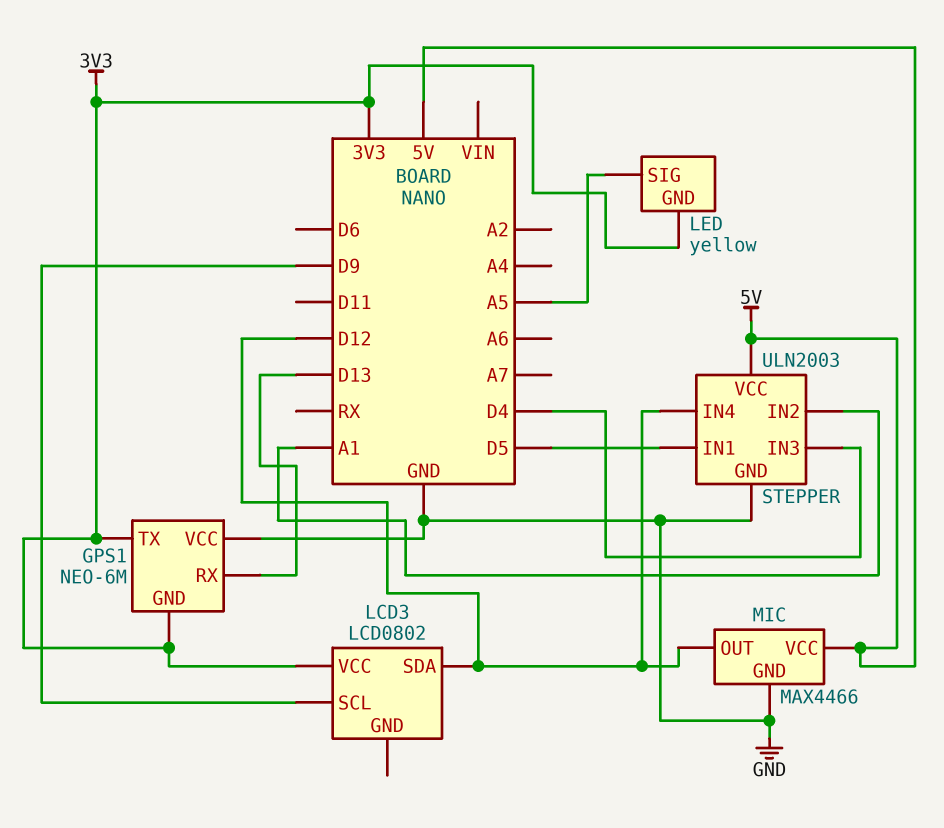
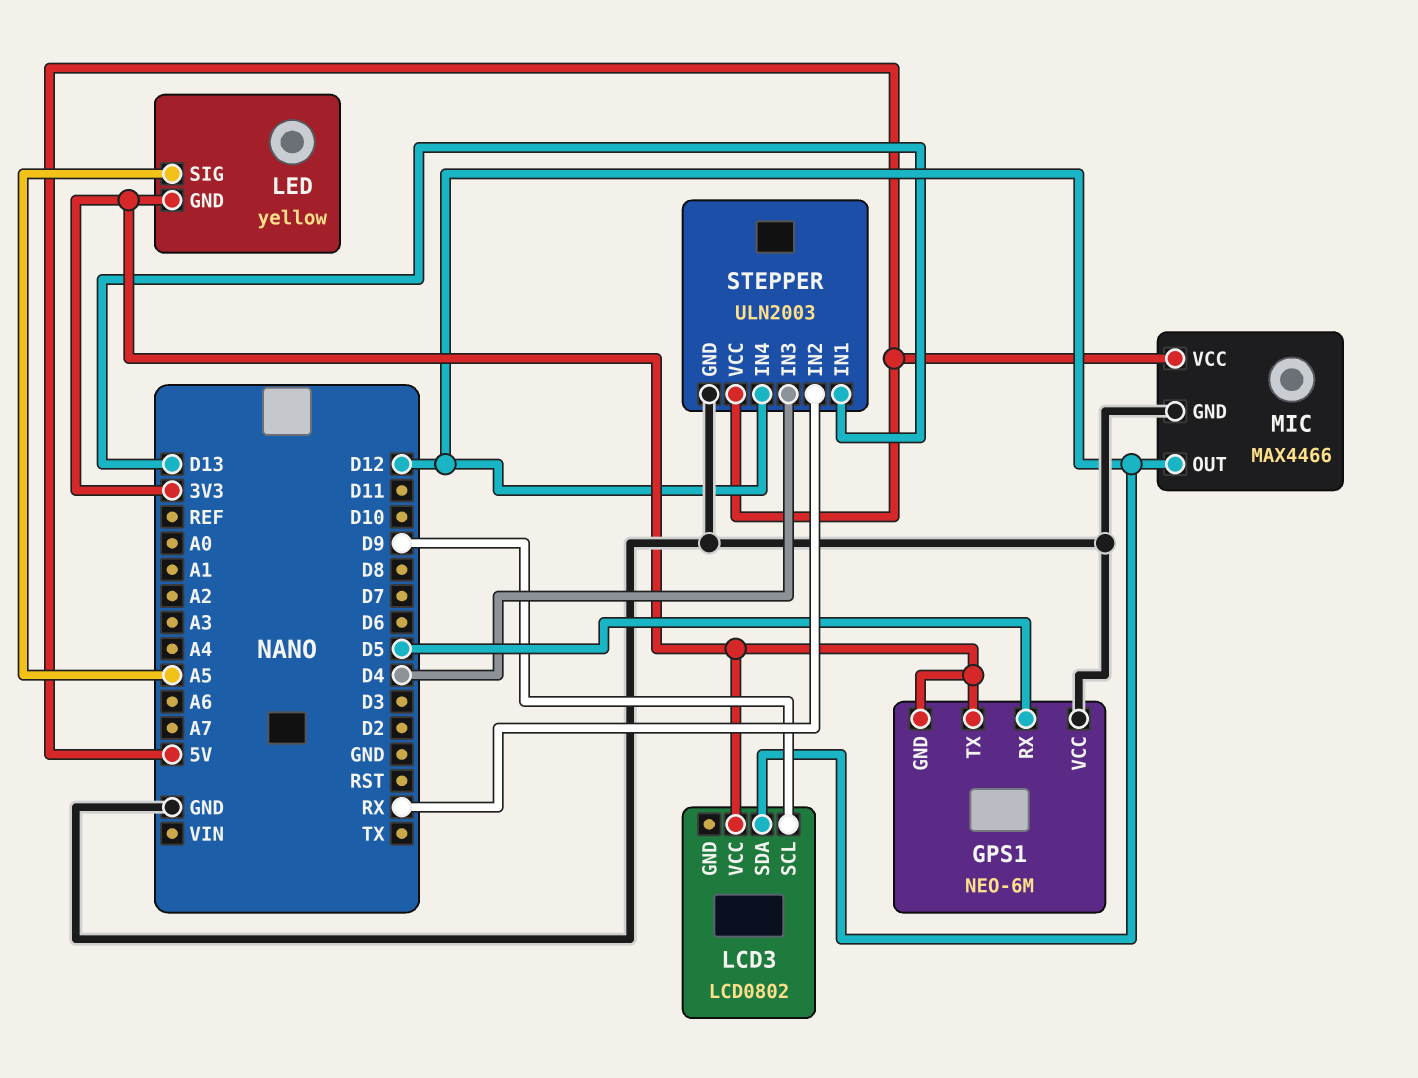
GPS1 pin RX: D13 -> D5
STEPPER pin IN1: D5 -> D13
STEPPER pin IN2: A1 -> RX

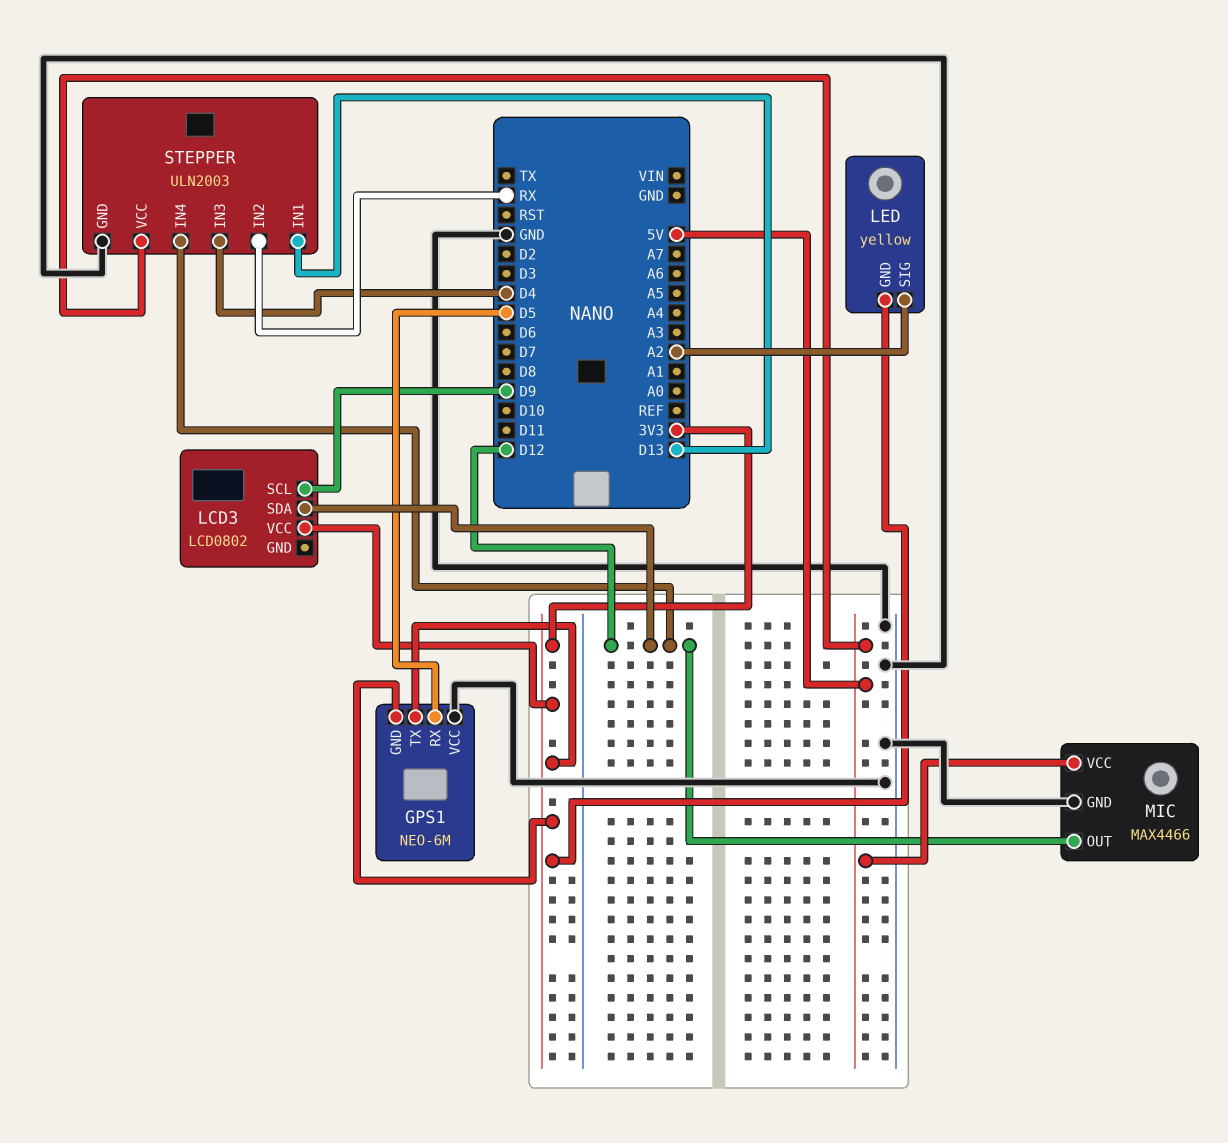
LED pin SIG: A5 -> A2

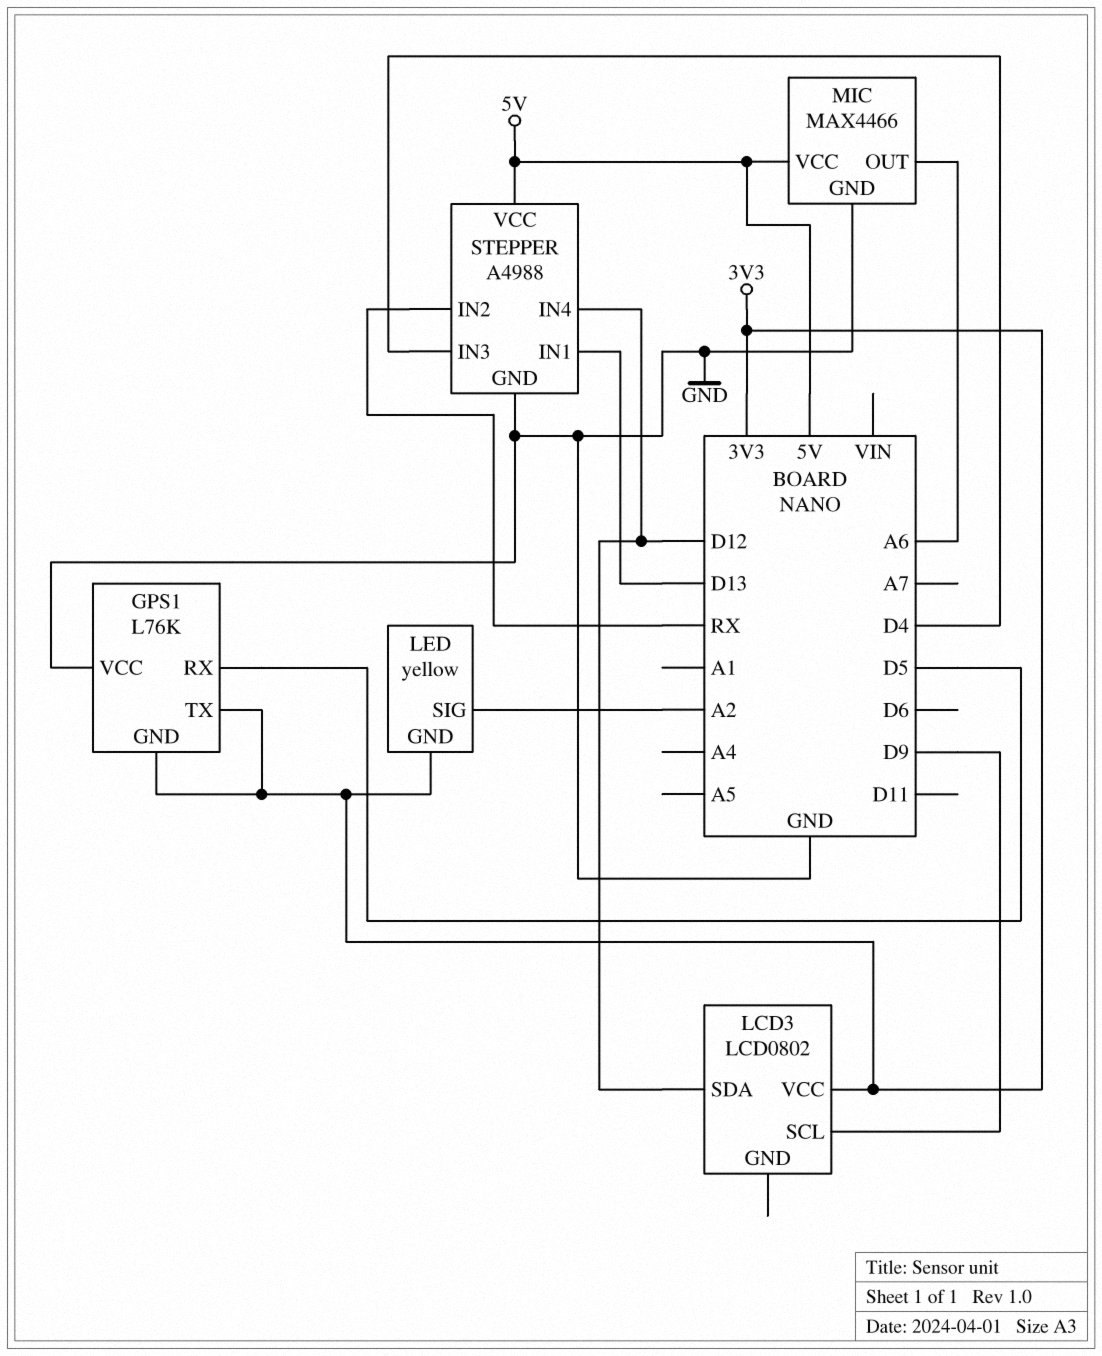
GPS1: NEO-6M -> L76K
MIC pin OUT: D12 -> A6
STEPPER: ULN2003 -> A4988

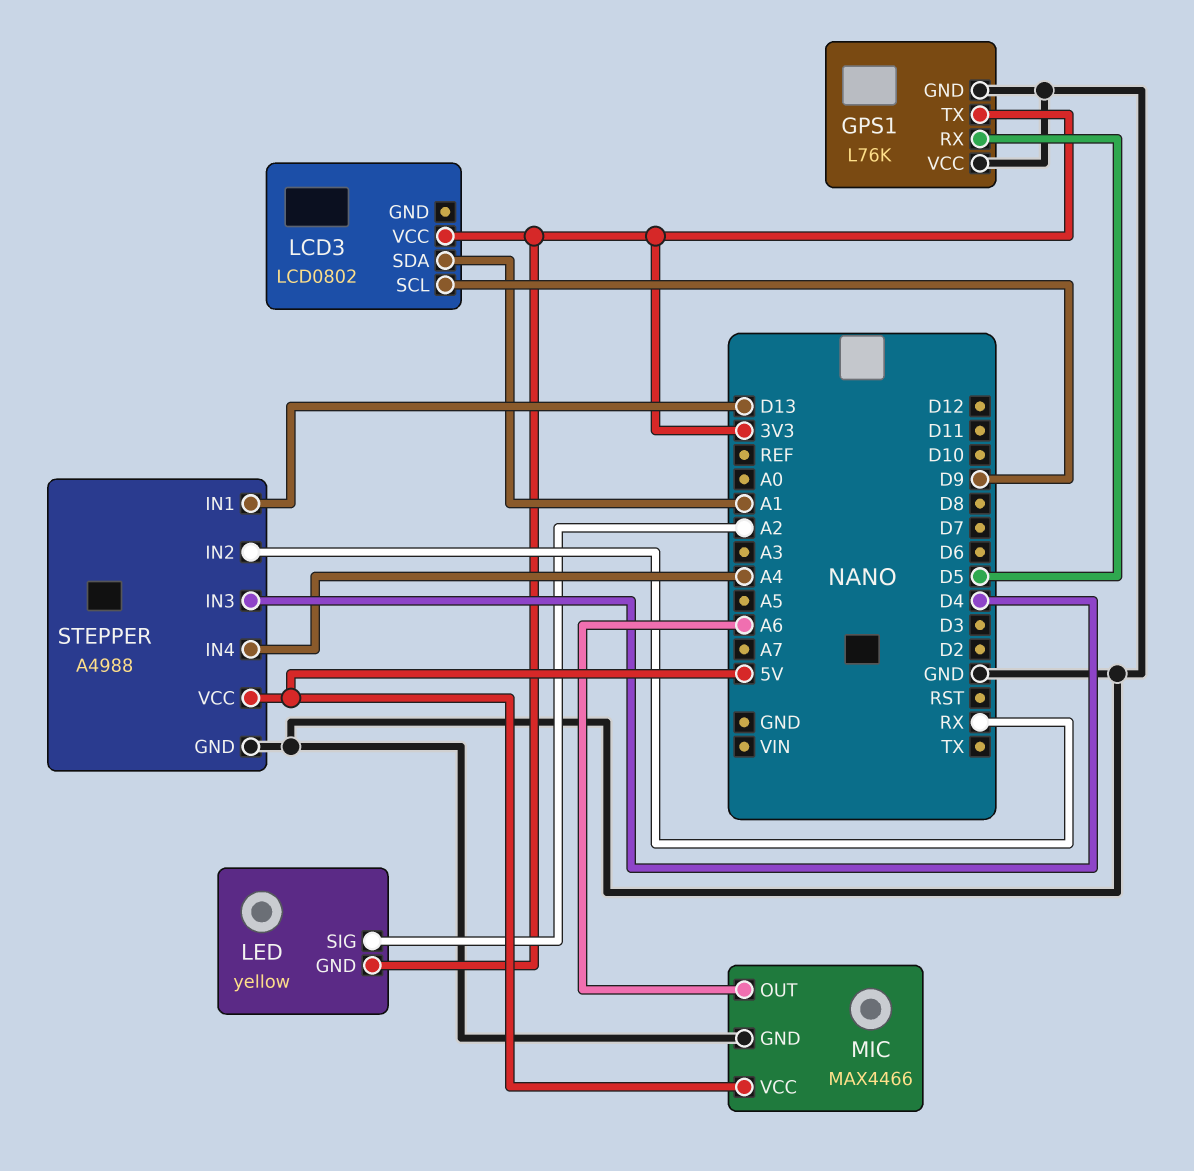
GPS1 pin GND: 3V3 -> GND
LCD3 pin SDA: D12 -> A1
STEPPER pin IN4: D12 -> A4

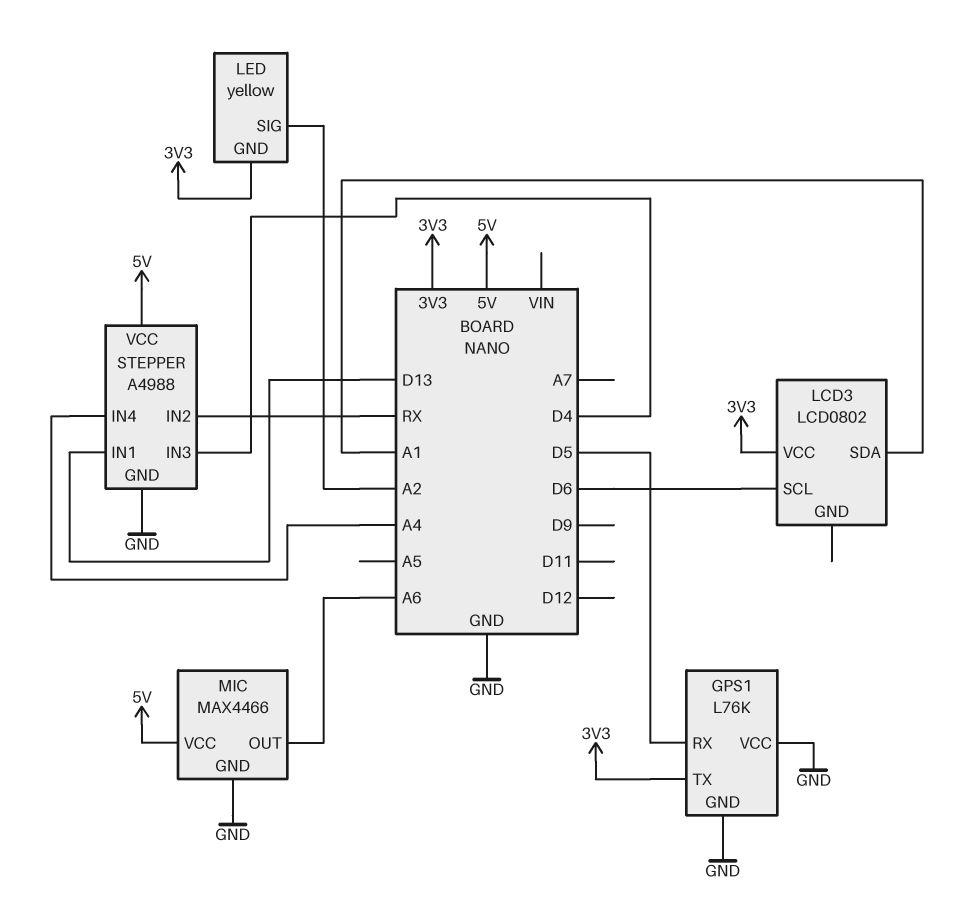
LCD3 pin SCL: D9 -> D6

